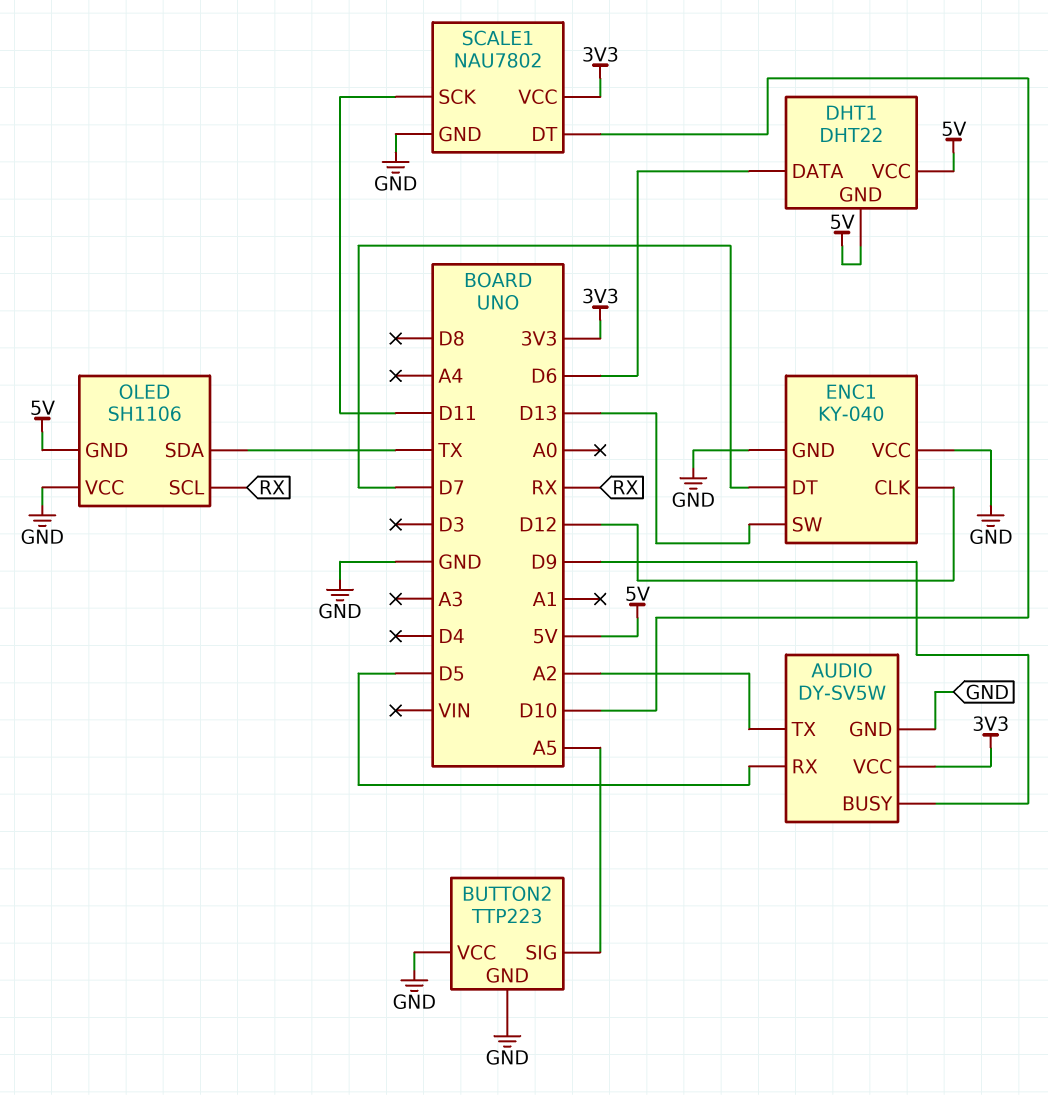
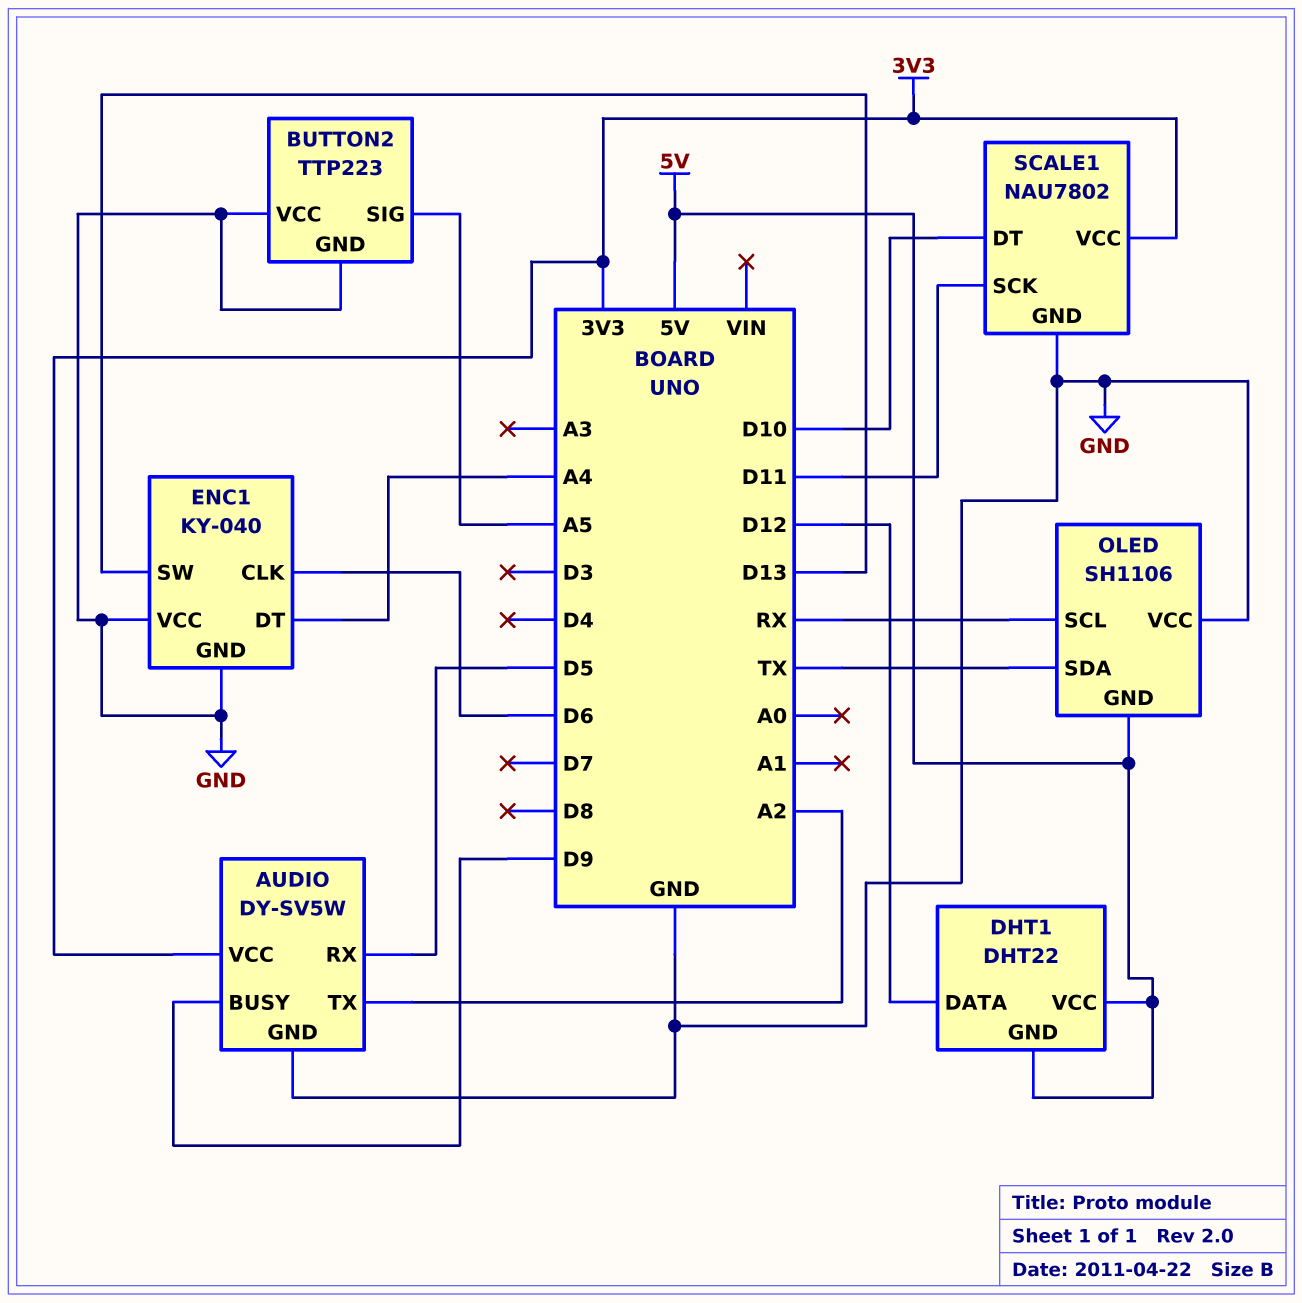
DHT1 pin DATA: D6 -> D12
ENC1 pin CLK: D12 -> D6
ENC1 pin DT: D7 -> A4

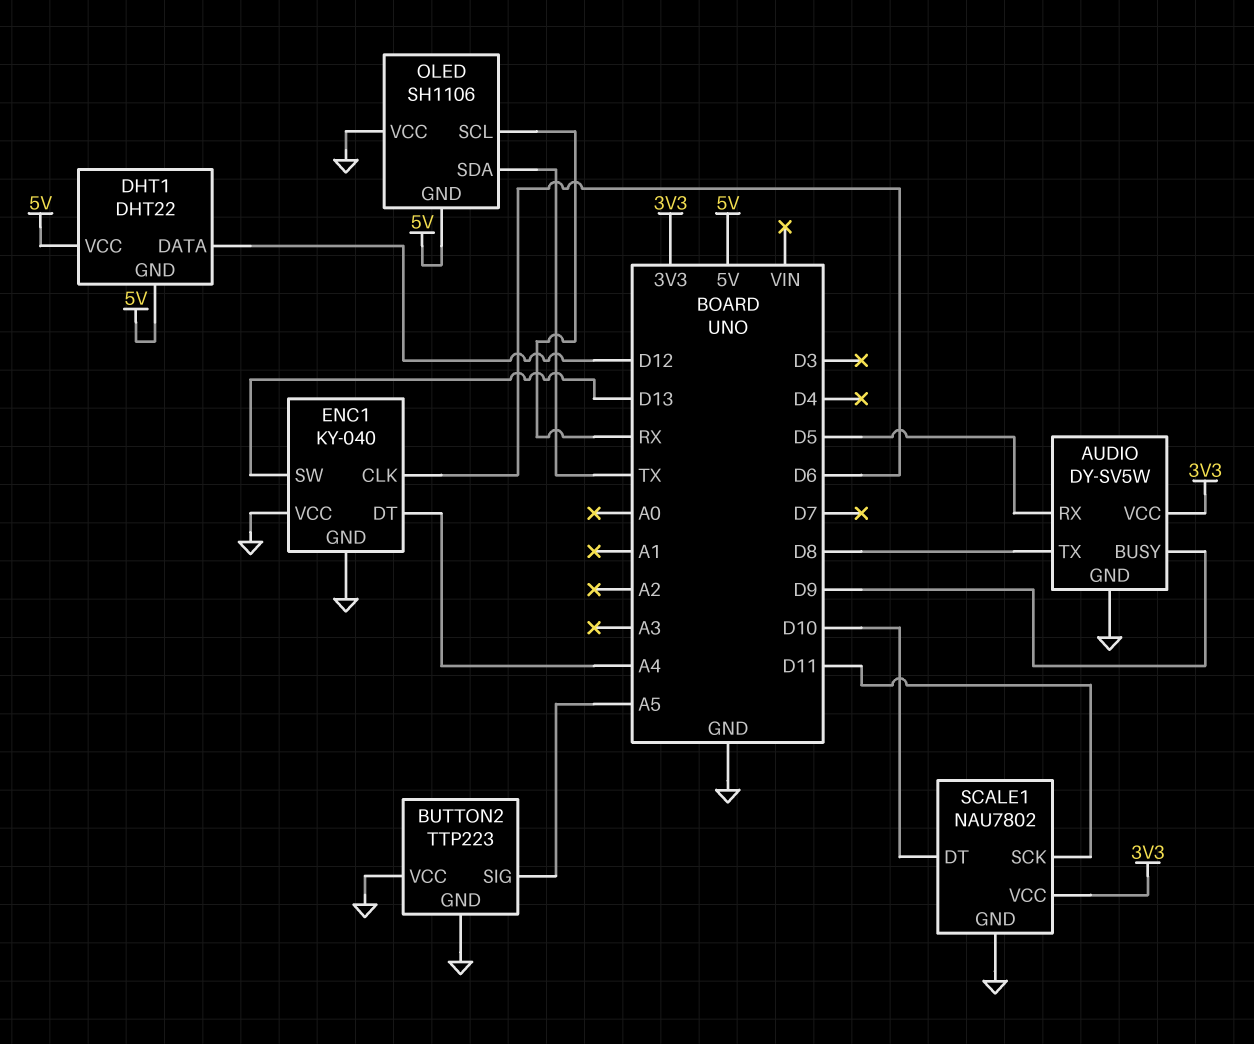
AUDIO pin TX: A2 -> D8

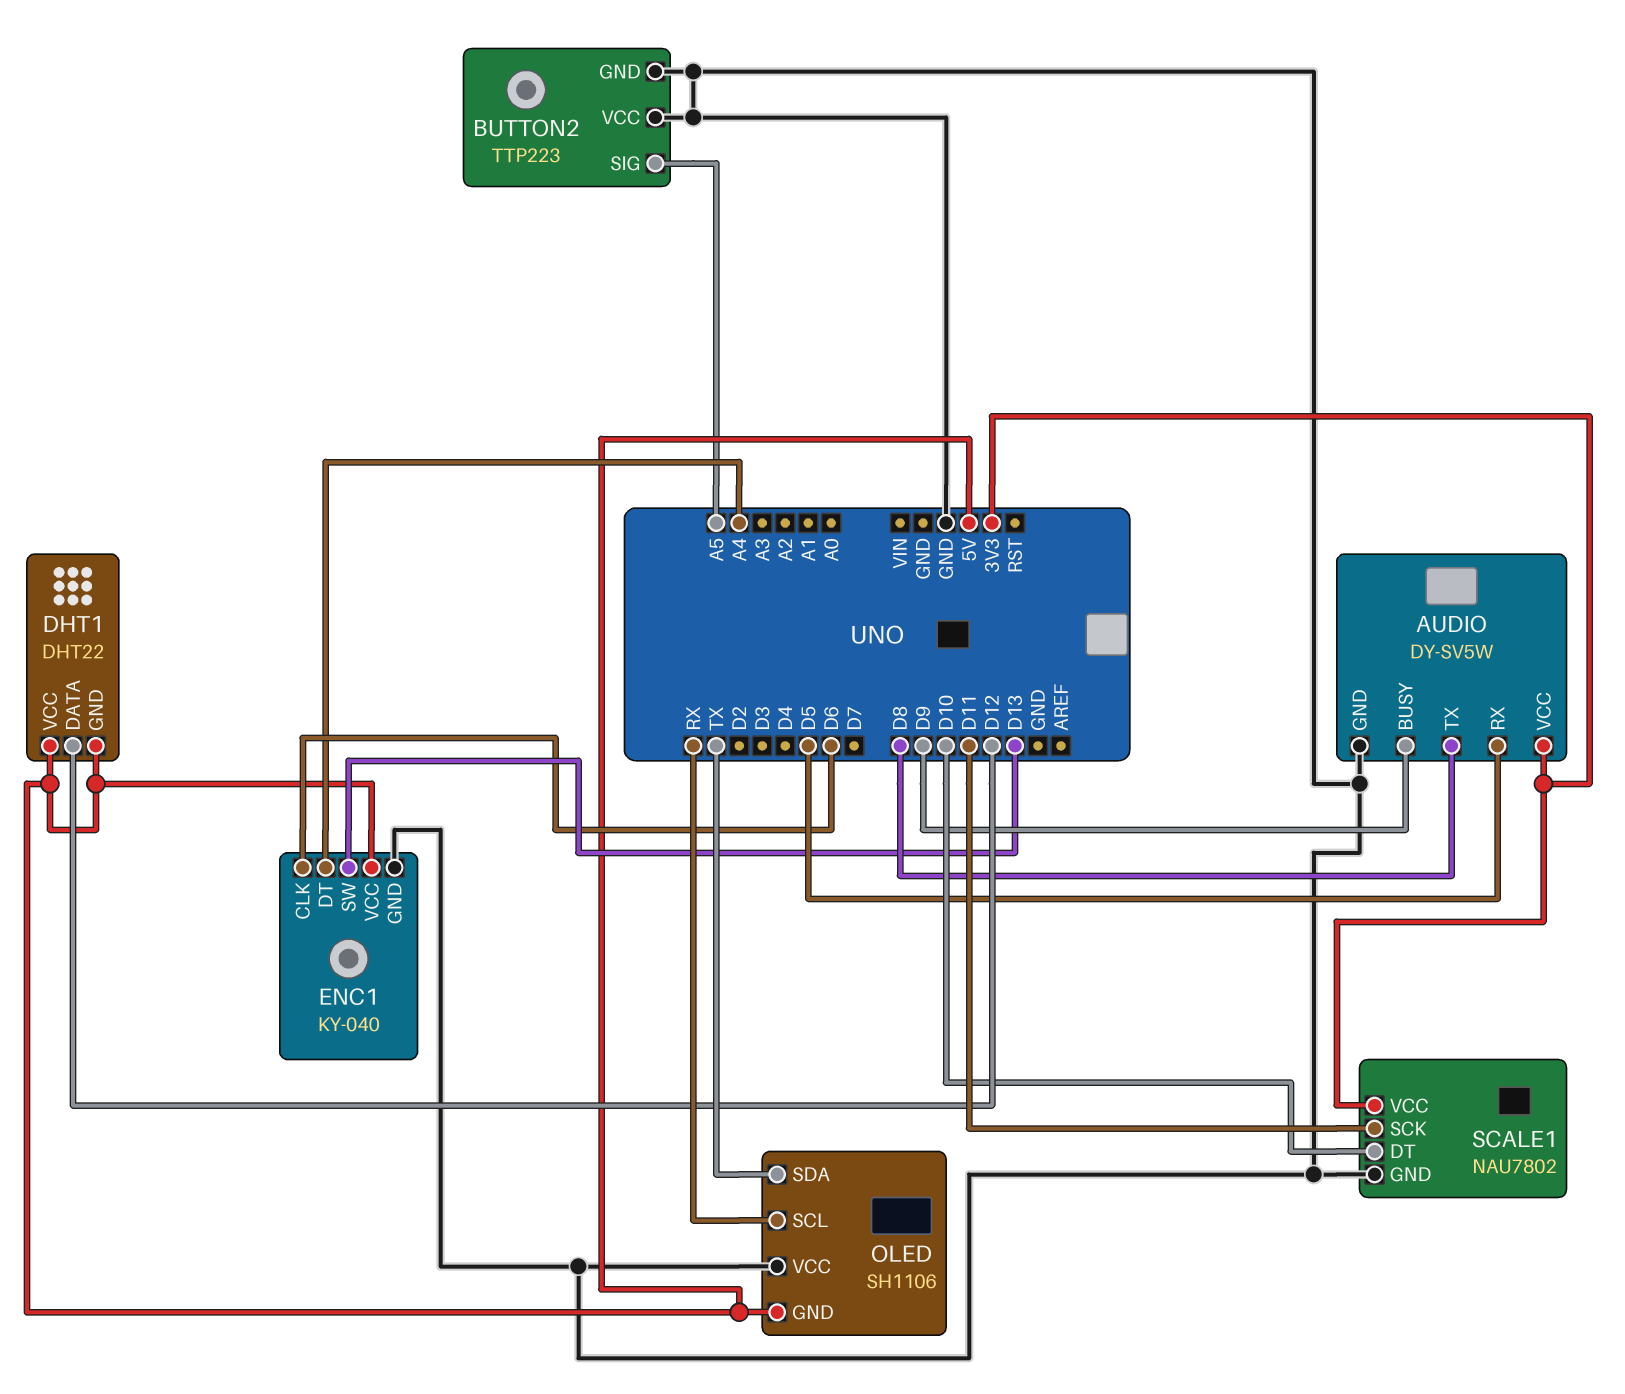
ENC1 pin VCC: GND -> 5V

